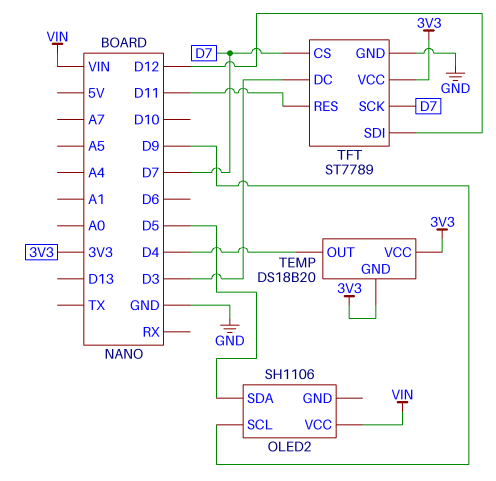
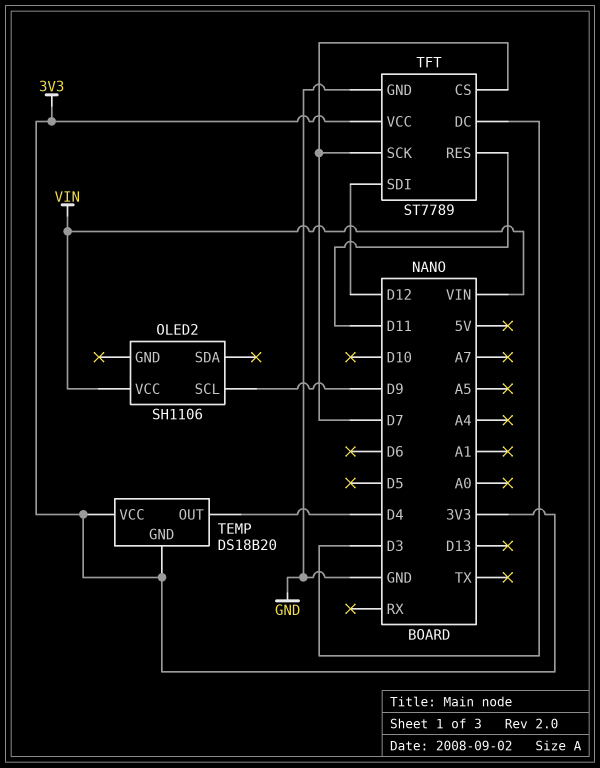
OLED2 pin SDA: D5 -> none

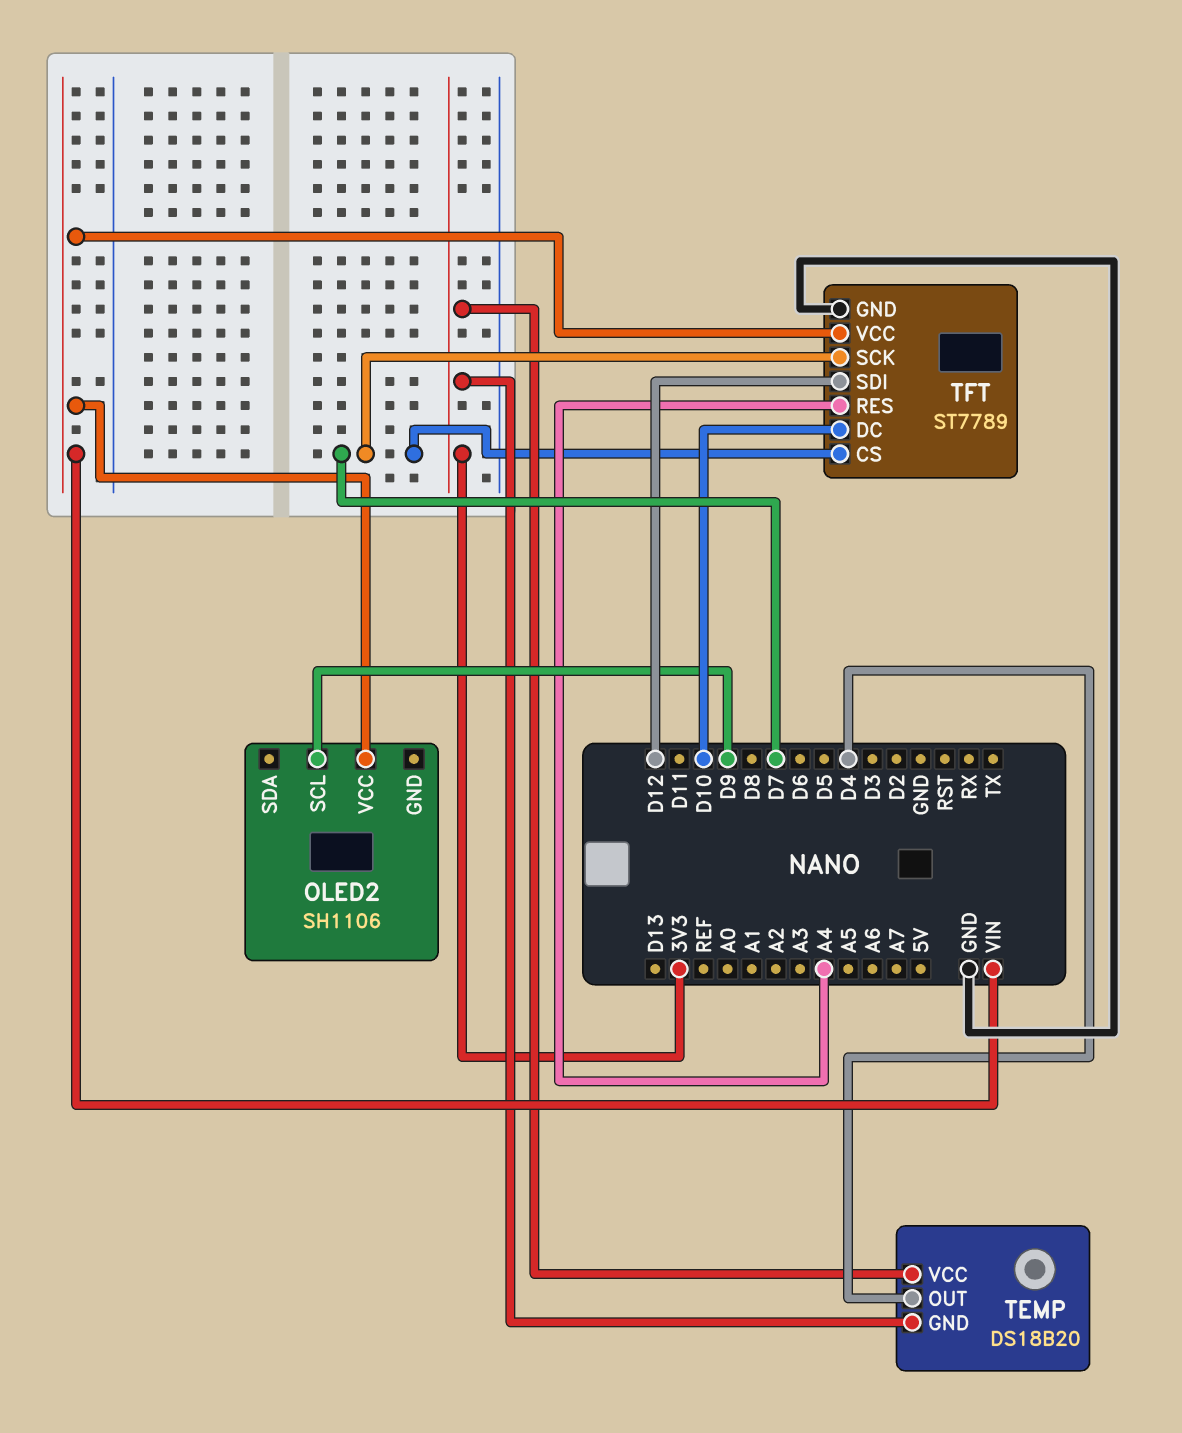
TFT pin DC: D3 -> D10
TFT pin RES: D11 -> A4
TFT pin VCC: 3V3 -> VIN

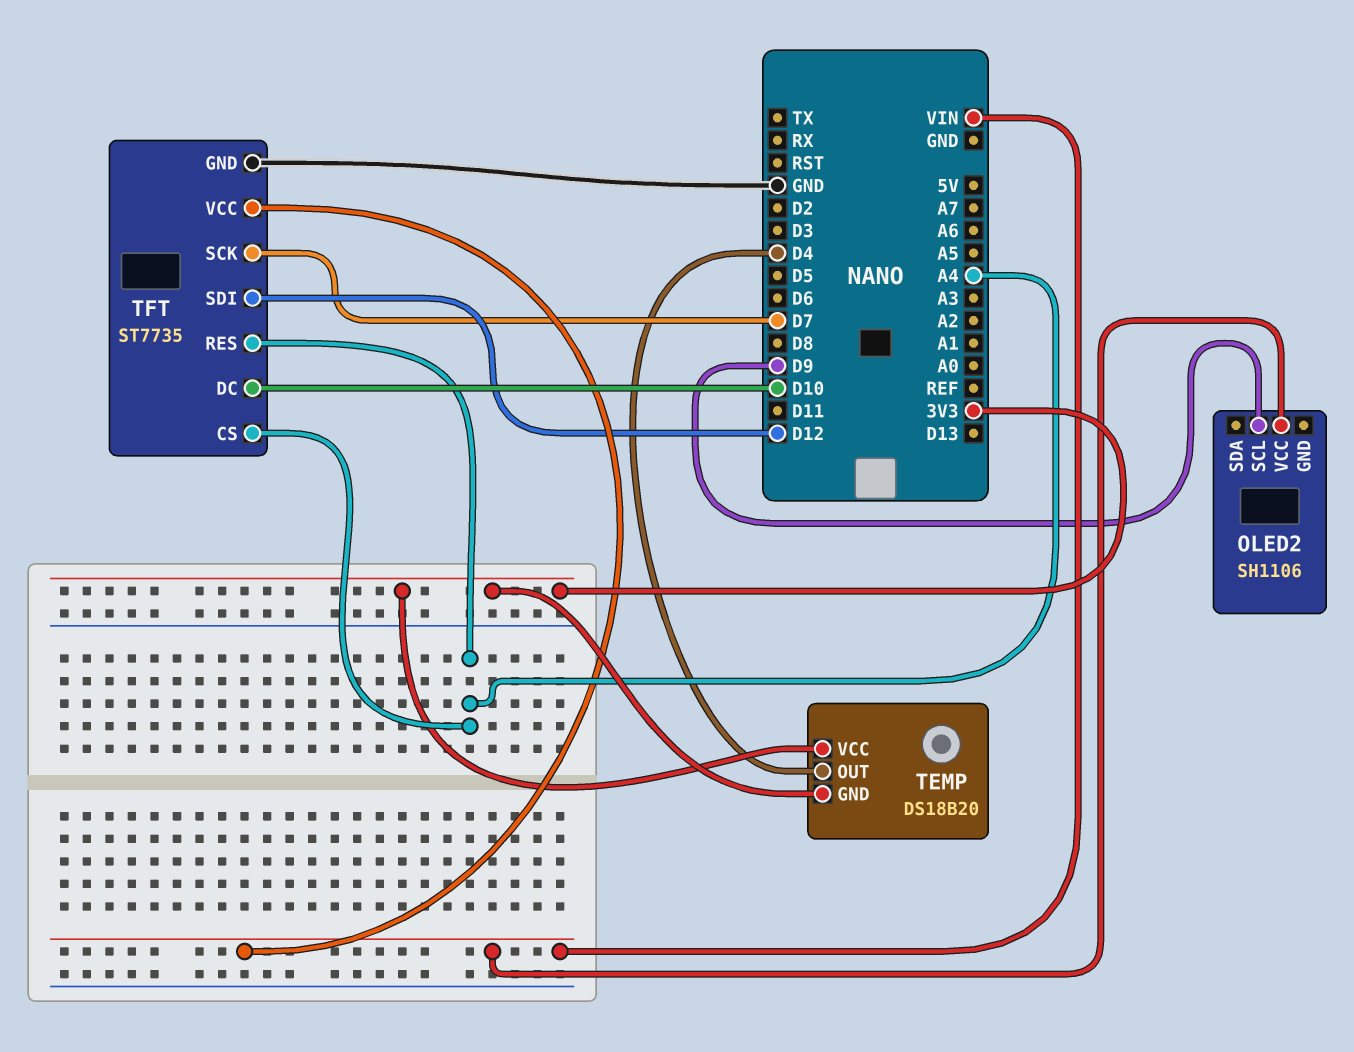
TFT: ST7789 -> ST7735
TFT pin CS: D7 -> A4

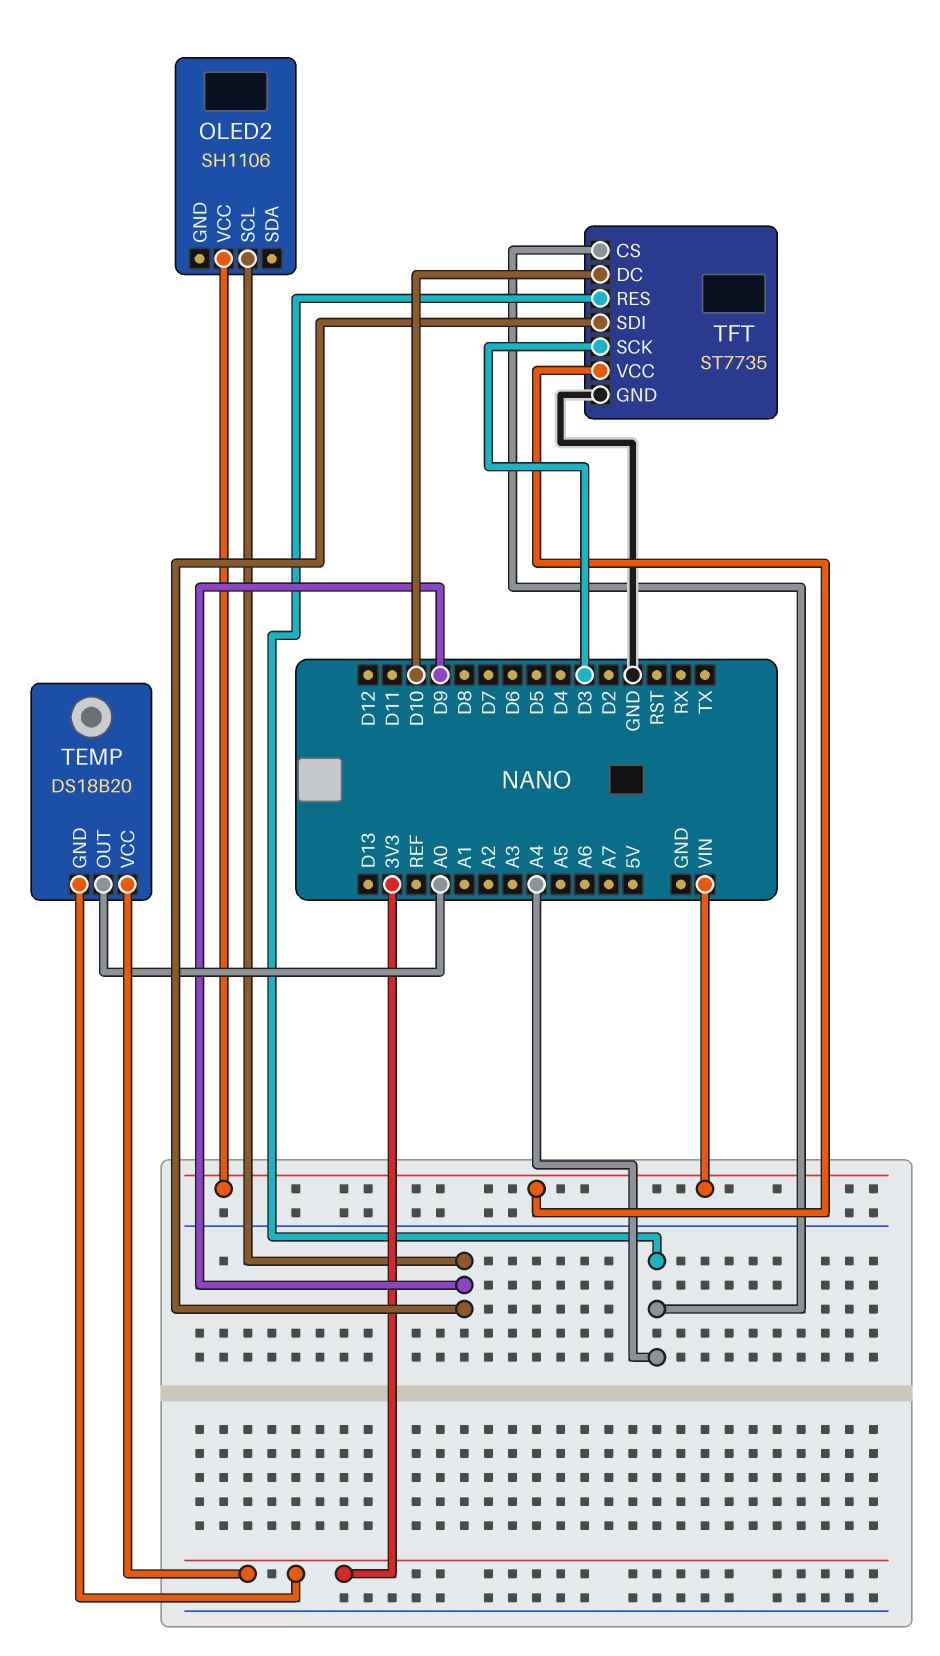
TEMP pin OUT: D4 -> A0
TFT pin SCK: D7 -> D3
TFT pin SDI: D12 -> D9

